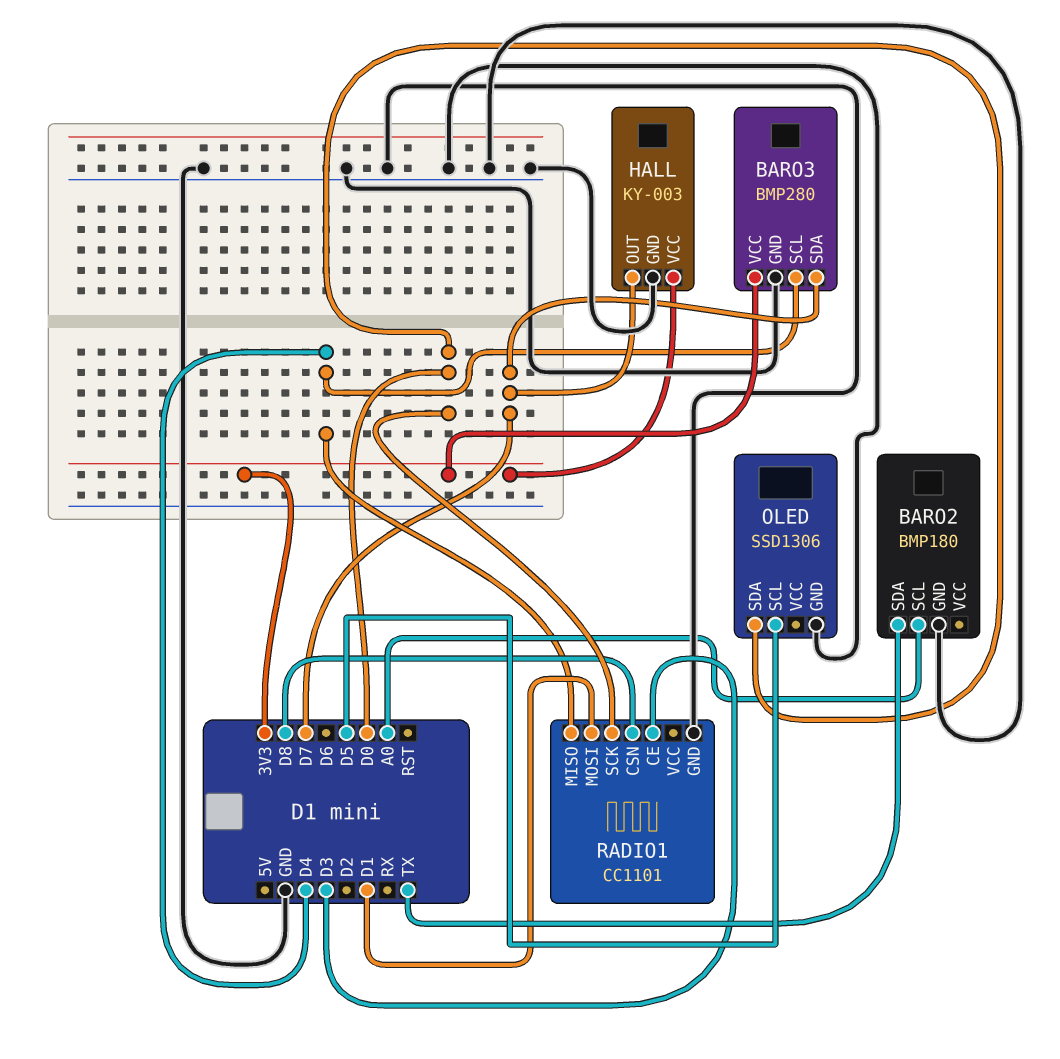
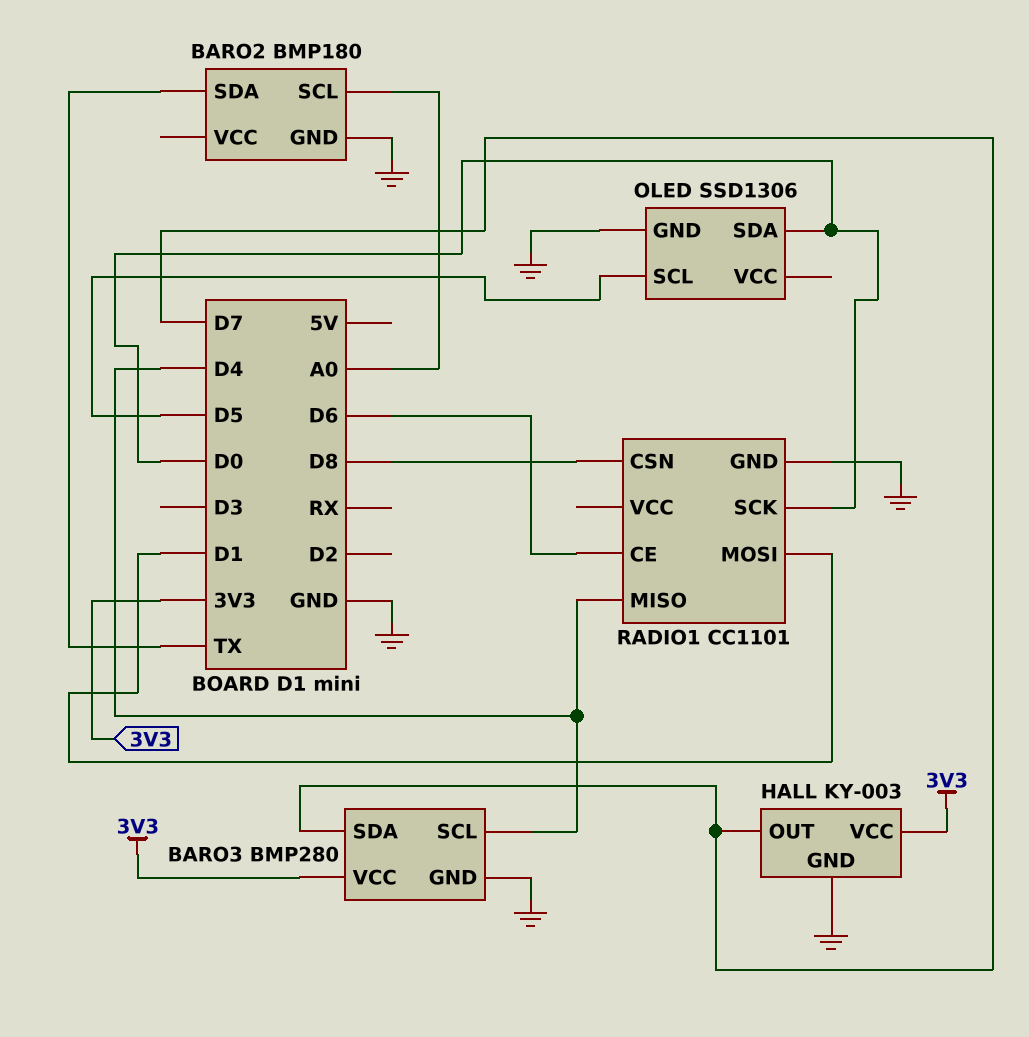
RADIO1 pin CE: D3 -> D6

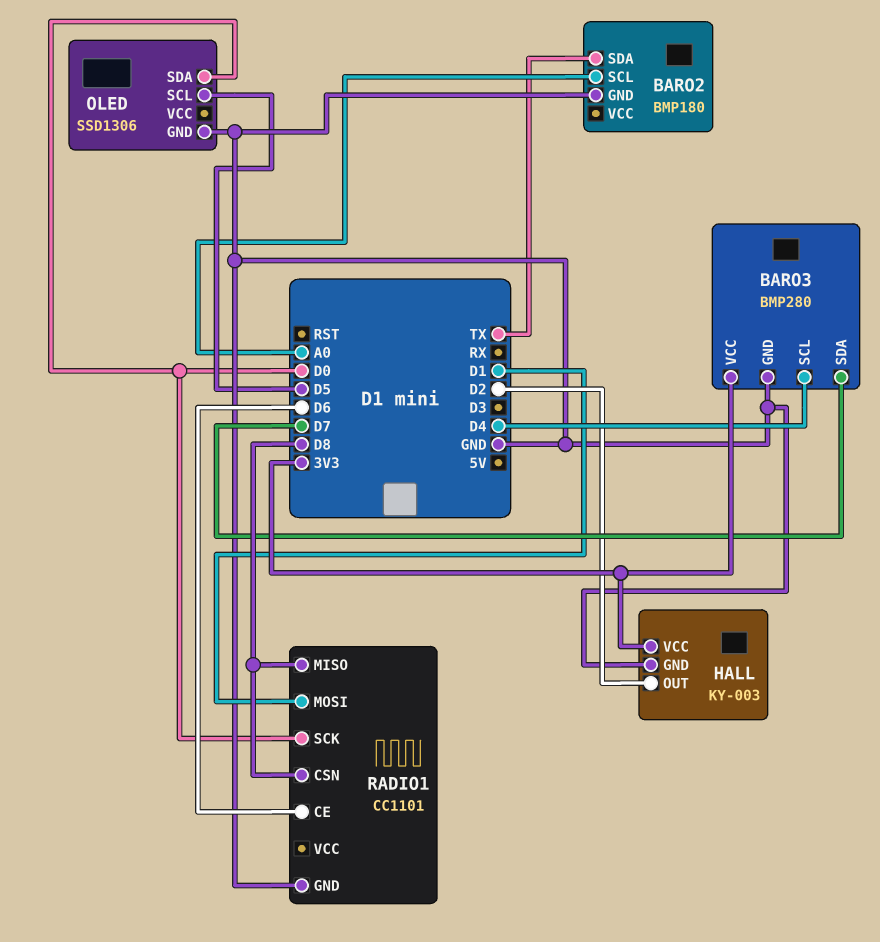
HALL pin OUT: D7 -> D2
RADIO1 pin MISO: D4 -> D8

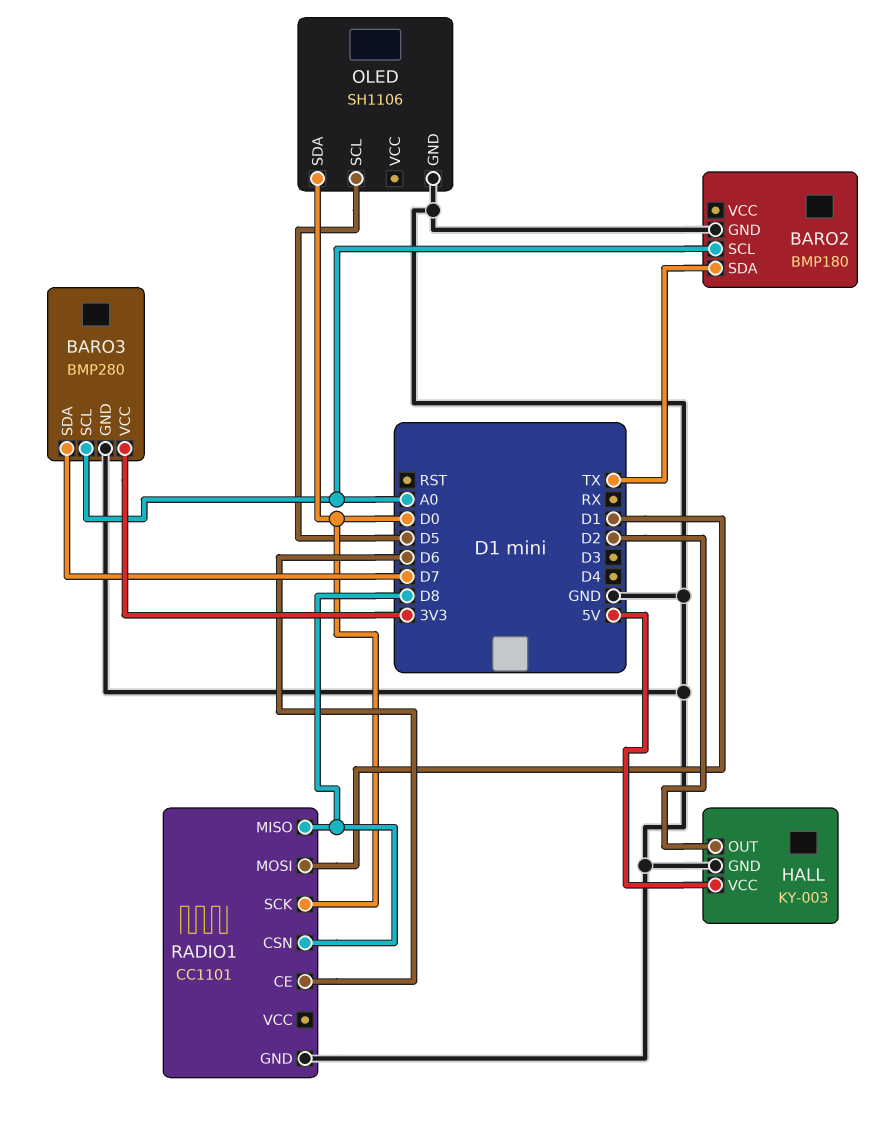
BARO3 pin SCL: D4 -> A0
HALL pin VCC: 3V3 -> 5V
OLED: SSD1306 -> SH1106

